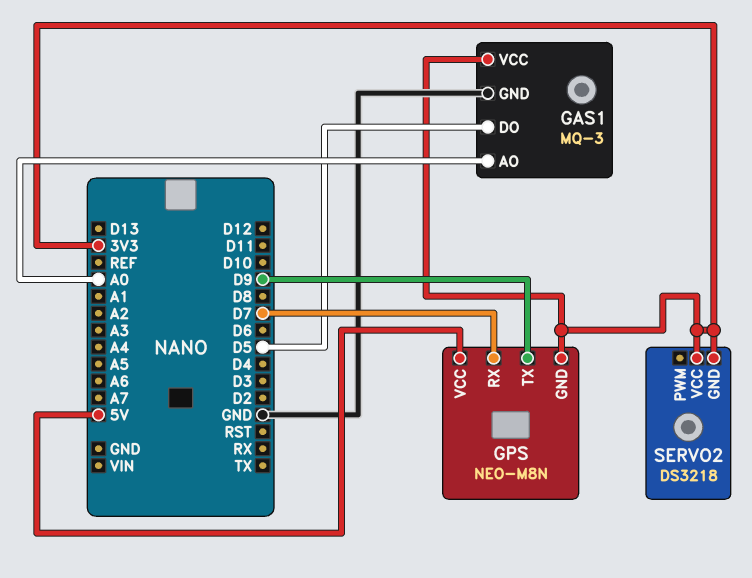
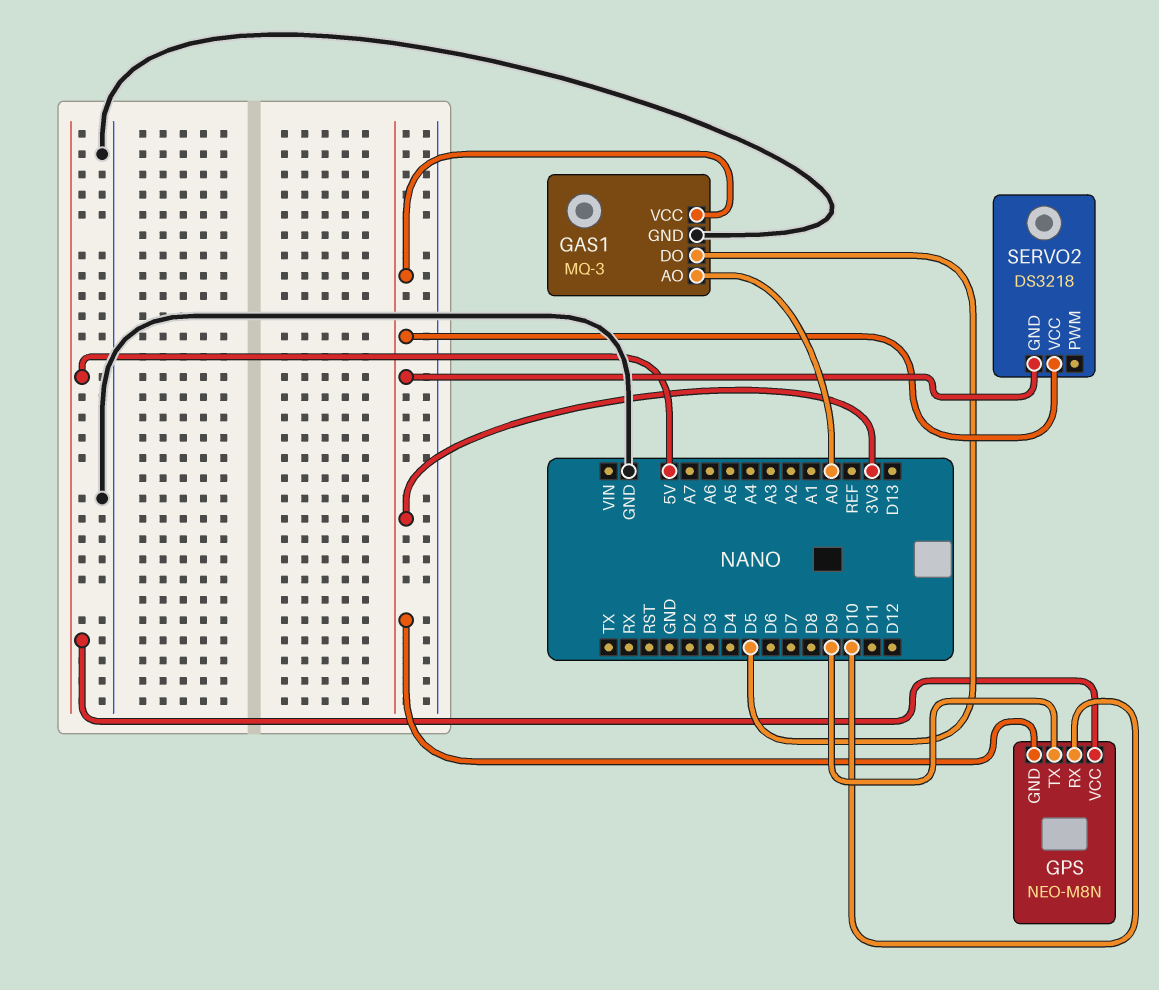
GPS pin RX: D7 -> D10

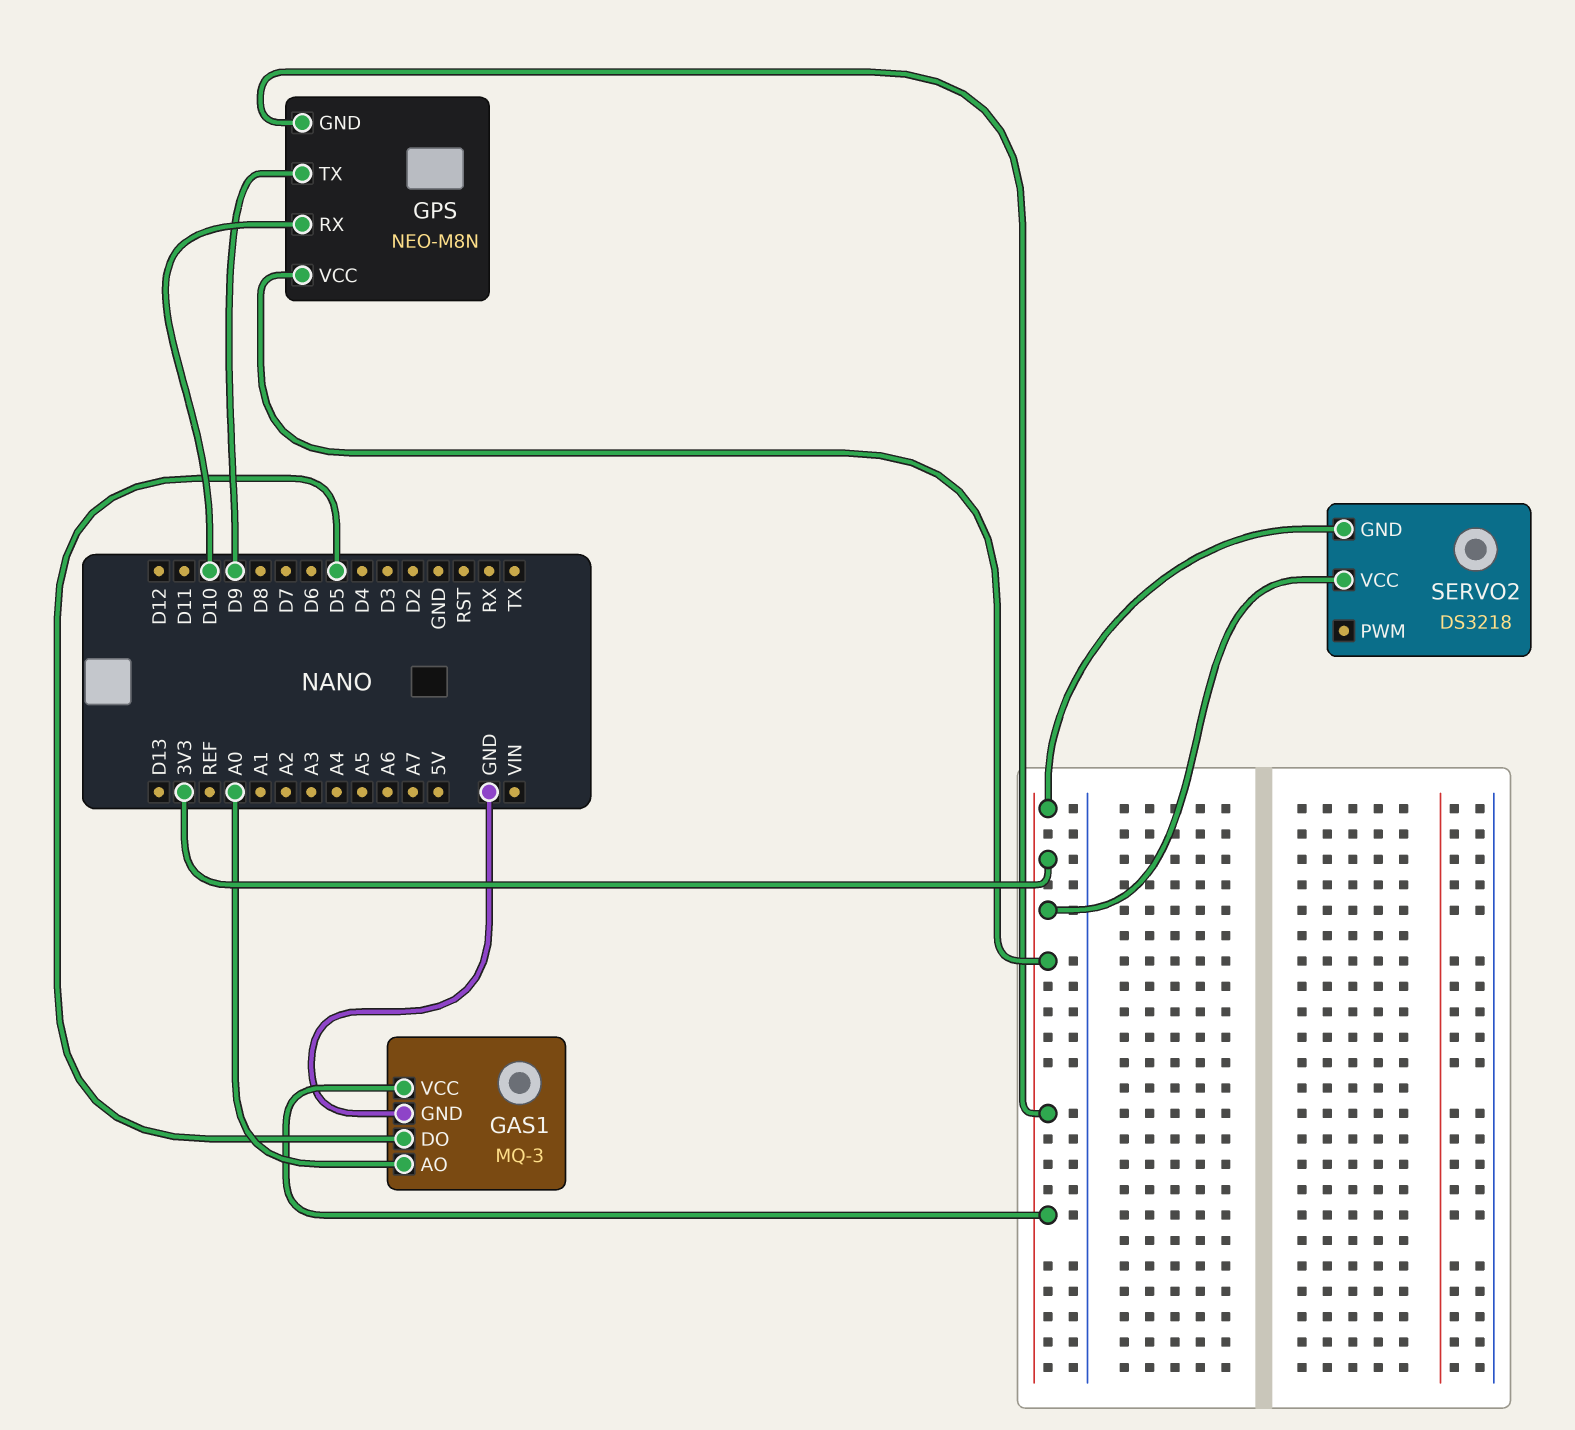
GPS pin VCC: 5V -> 3V3

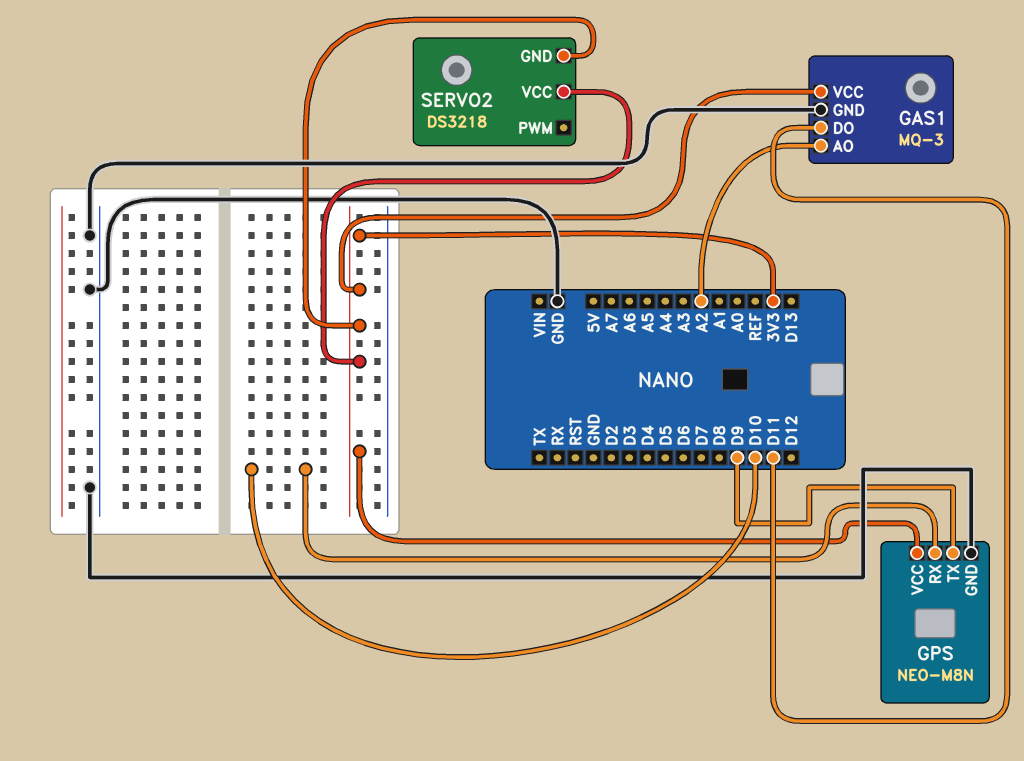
GAS1 pin AO: A0 -> A2
GAS1 pin DO: D5 -> D11
GPS pin GND: 3V3 -> GND

